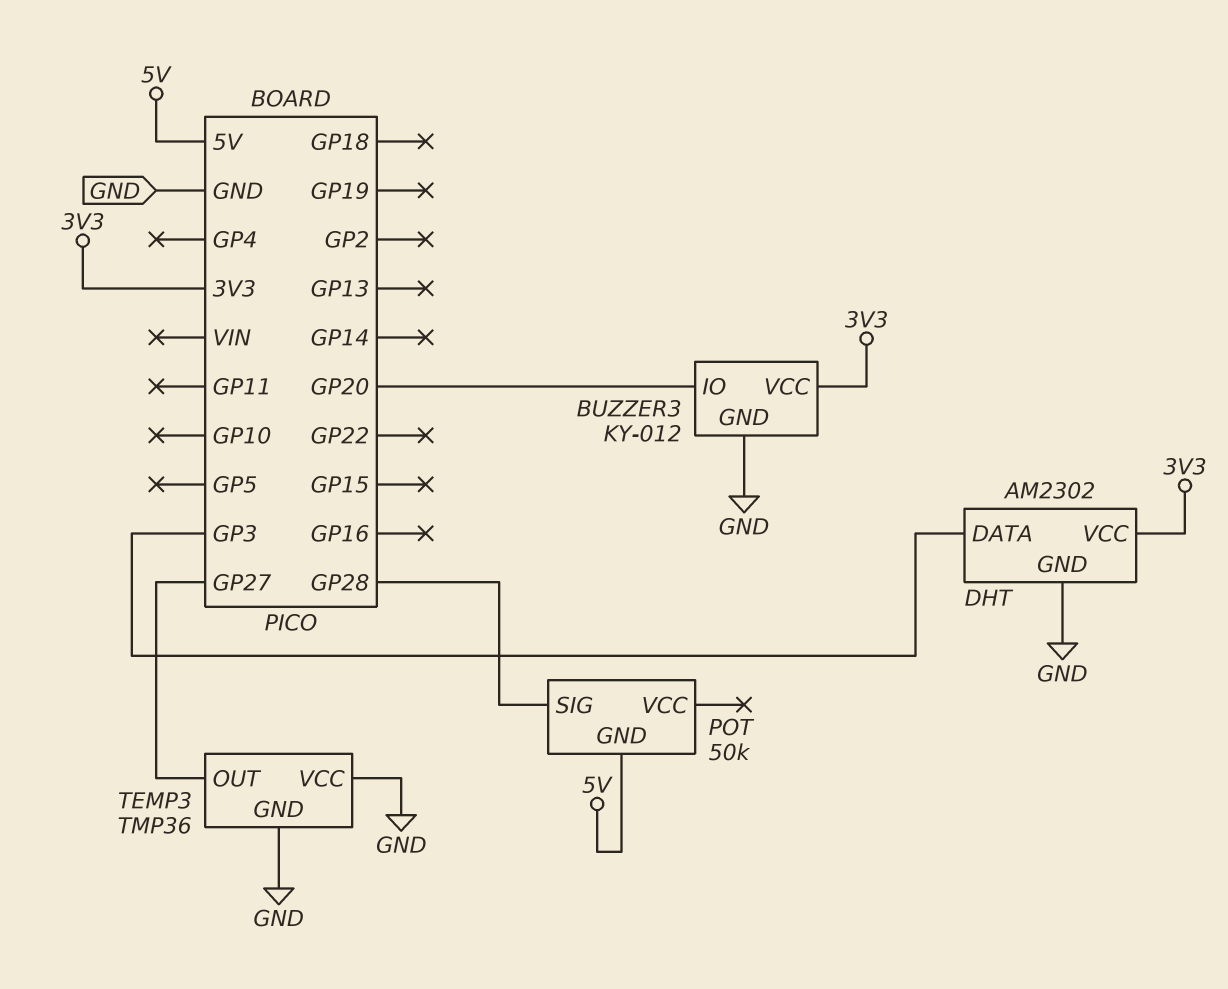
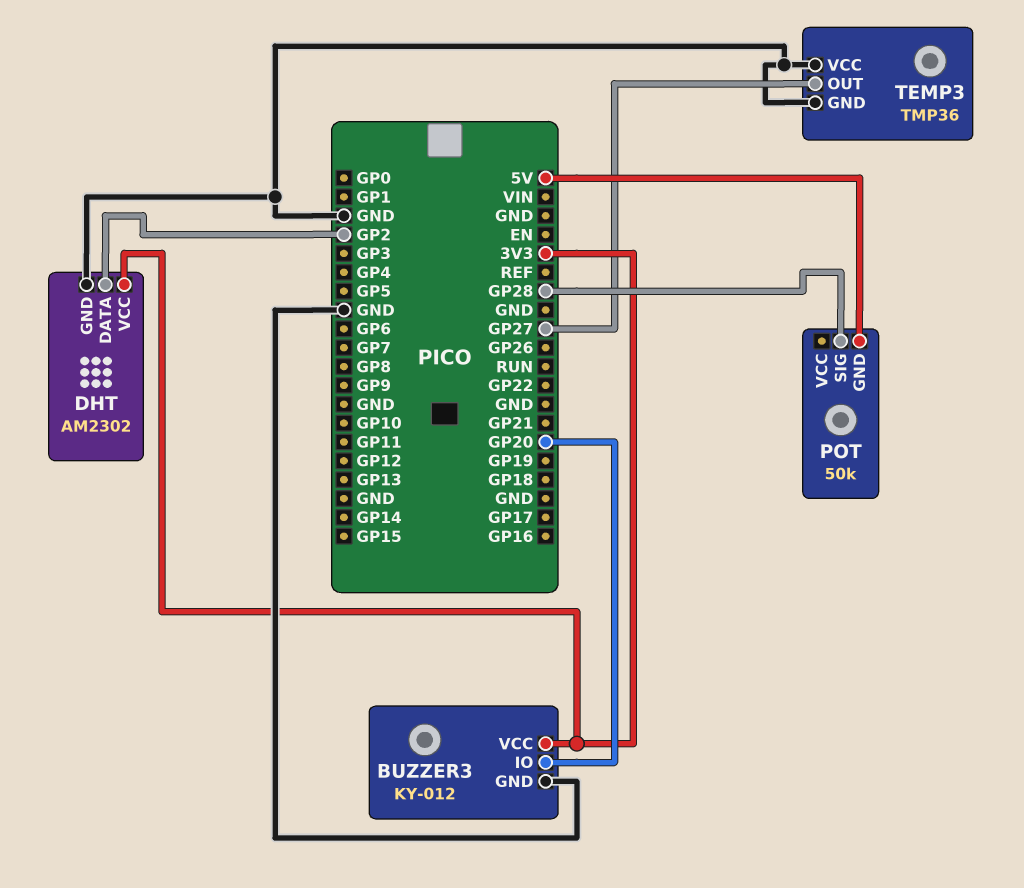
DHT pin DATA: GP3 -> GP2

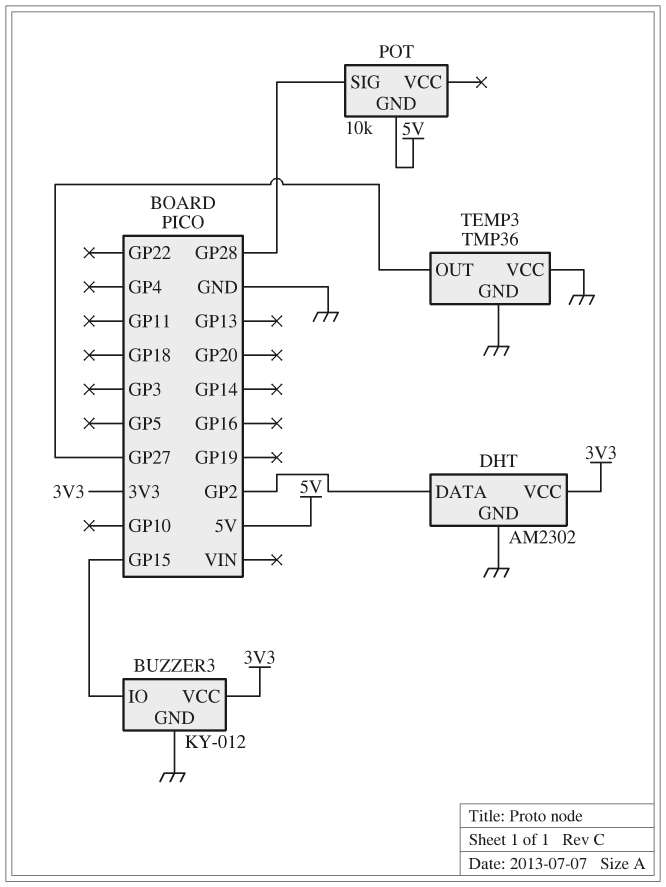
BUZZER3 pin IO: GP20 -> GP15
POT: 50k -> 10k

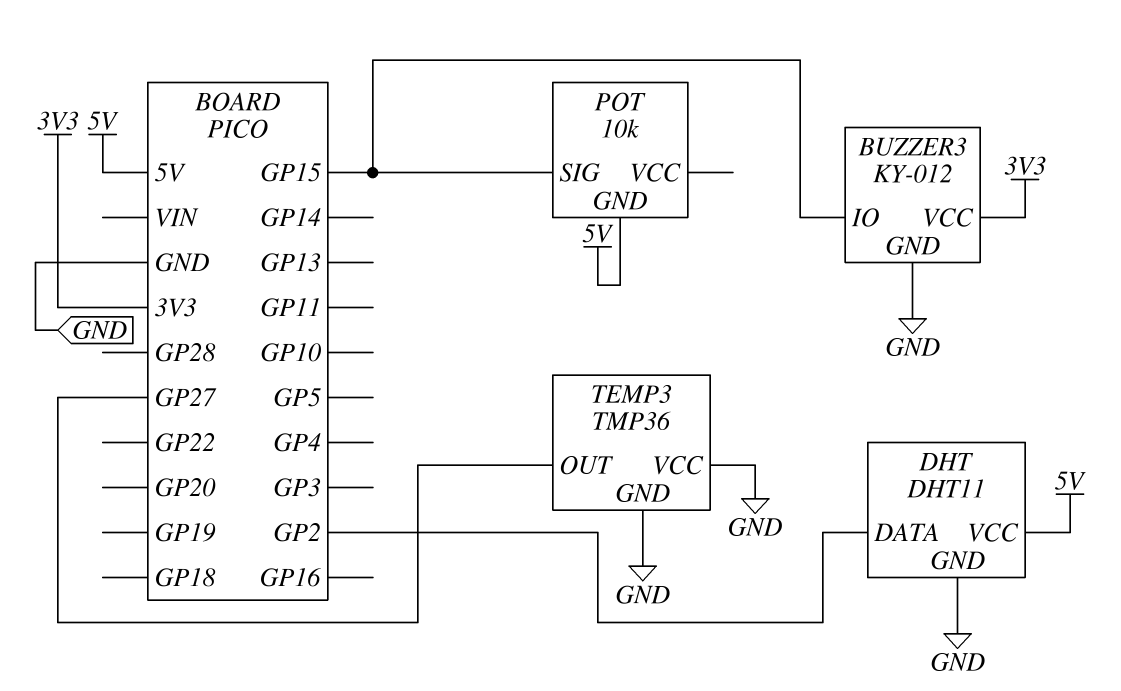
DHT: AM2302 -> DHT11
DHT pin VCC: 3V3 -> 5V
POT pin SIG: GP28 -> GP15

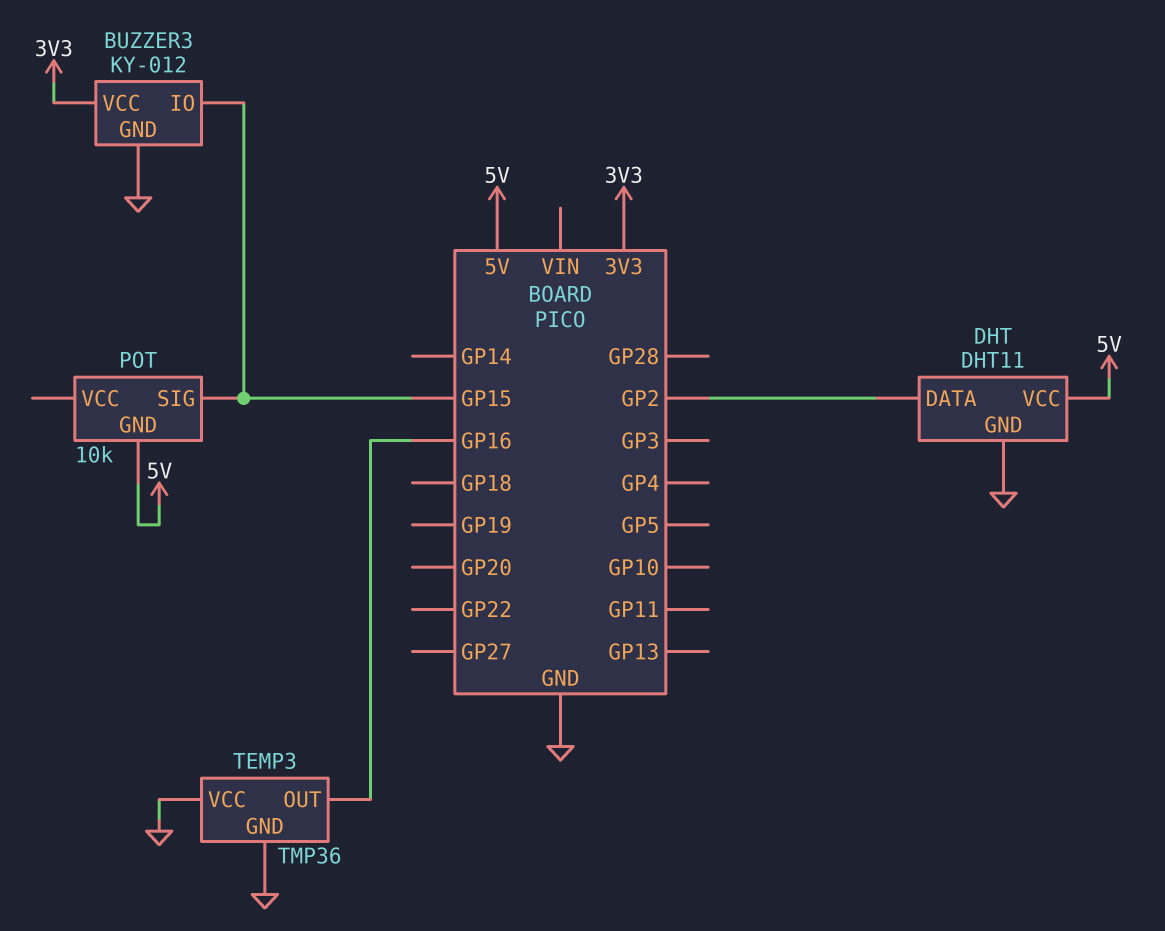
TEMP3 pin OUT: GP27 -> GP16

